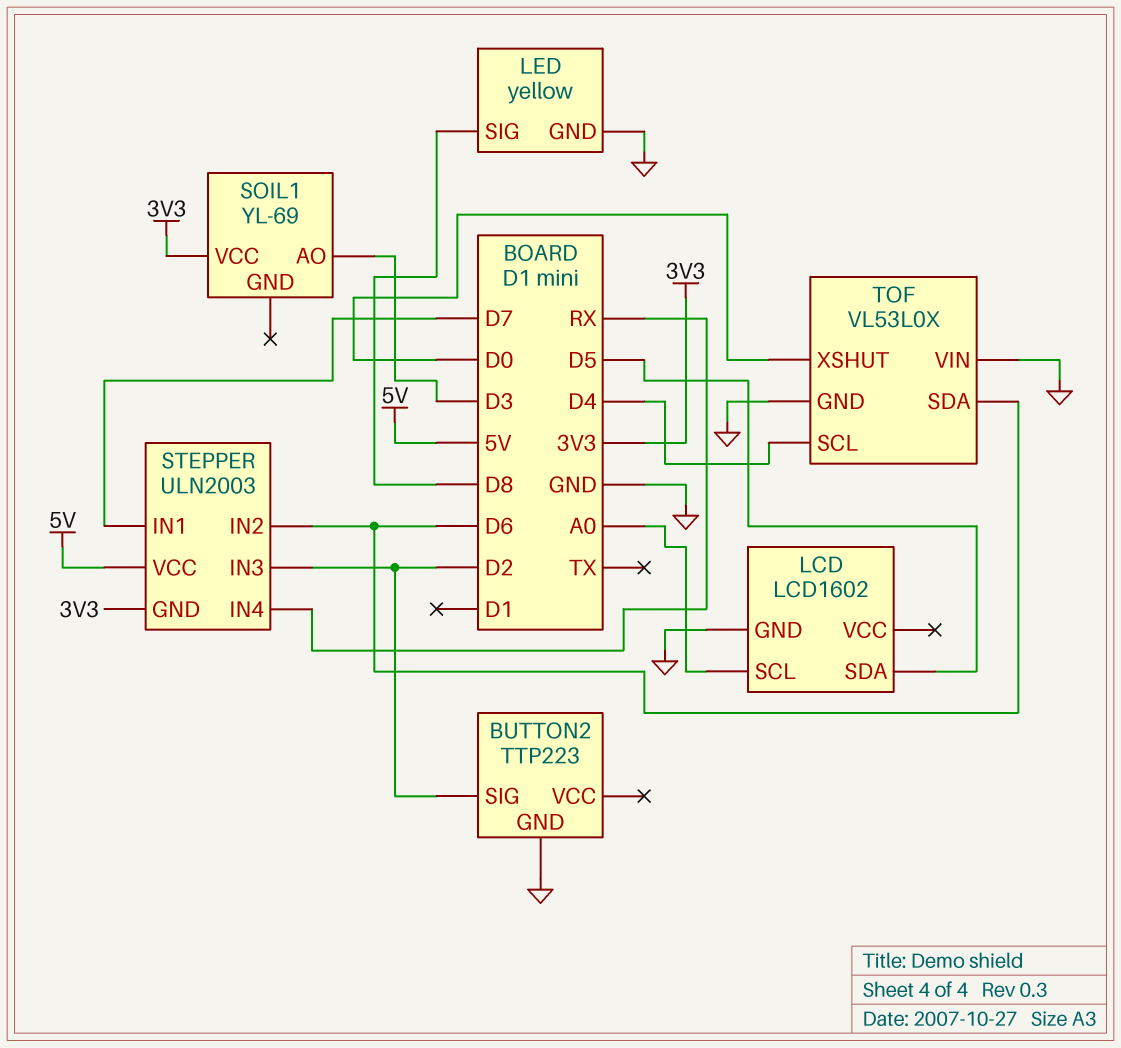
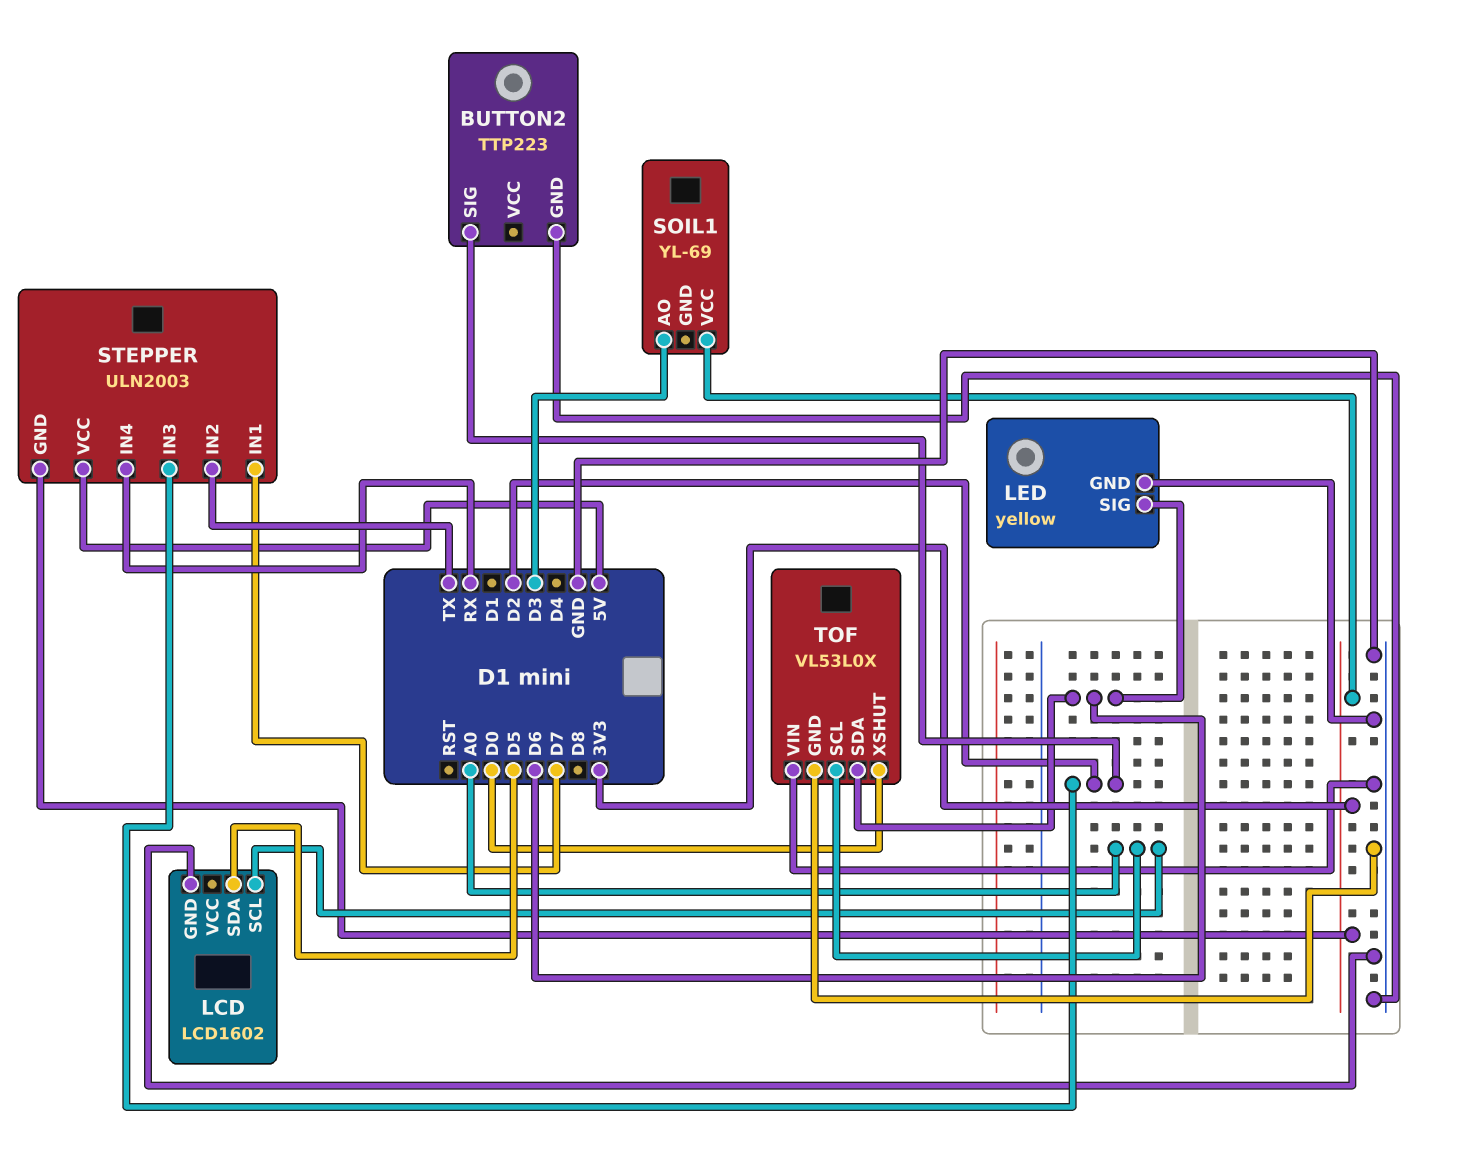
LED pin SIG: D8 -> D6
STEPPER pin IN2: D6 -> TX
TOF pin SCL: D4 -> A0

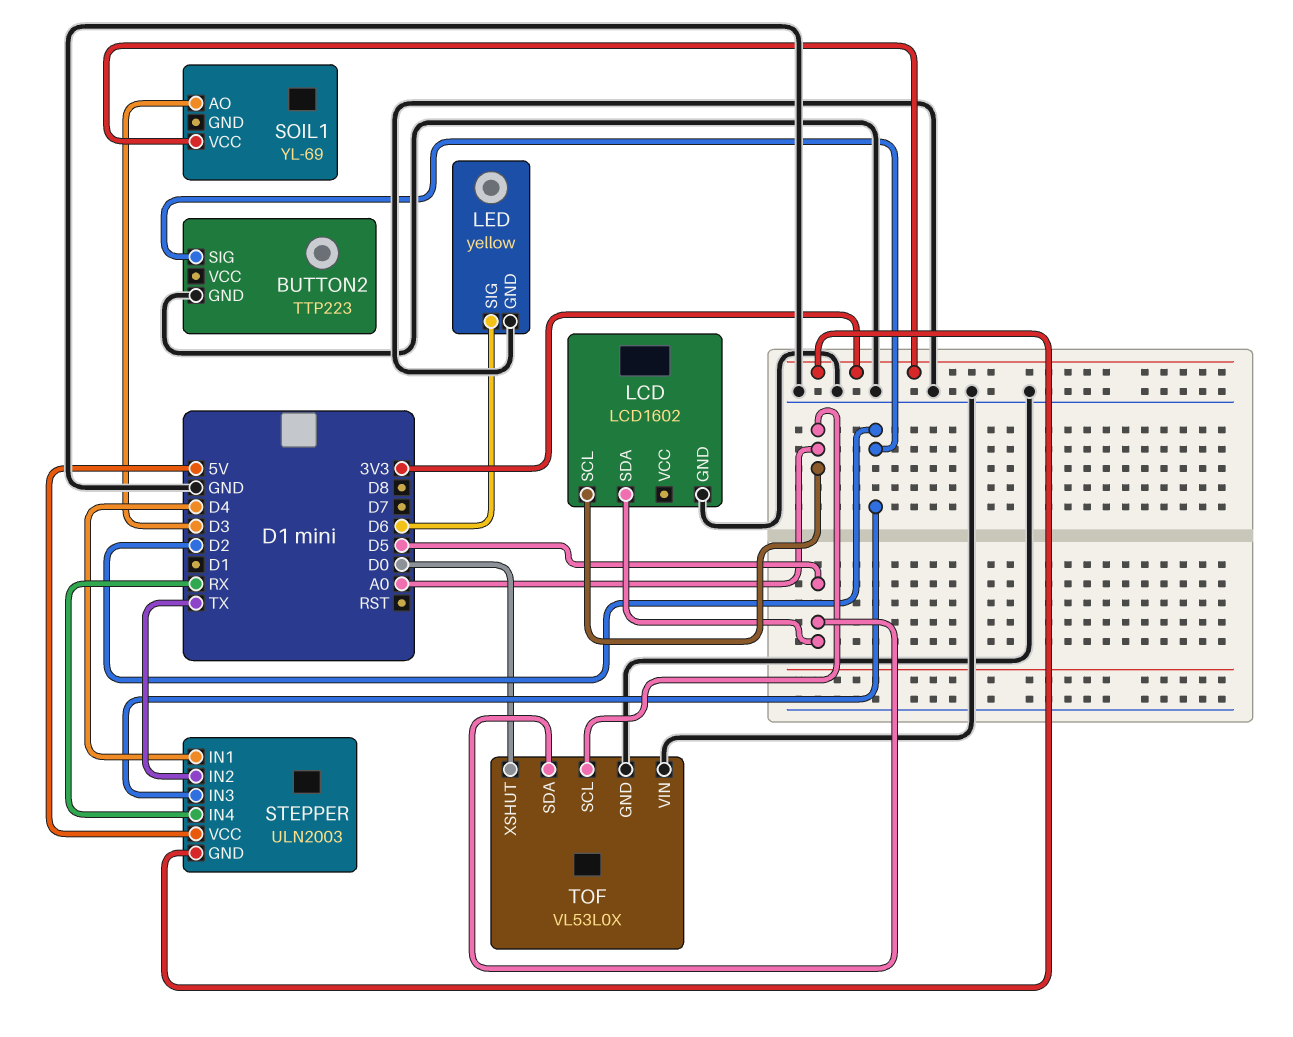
STEPPER pin IN1: D7 -> D4
TOF pin SDA: D6 -> D5

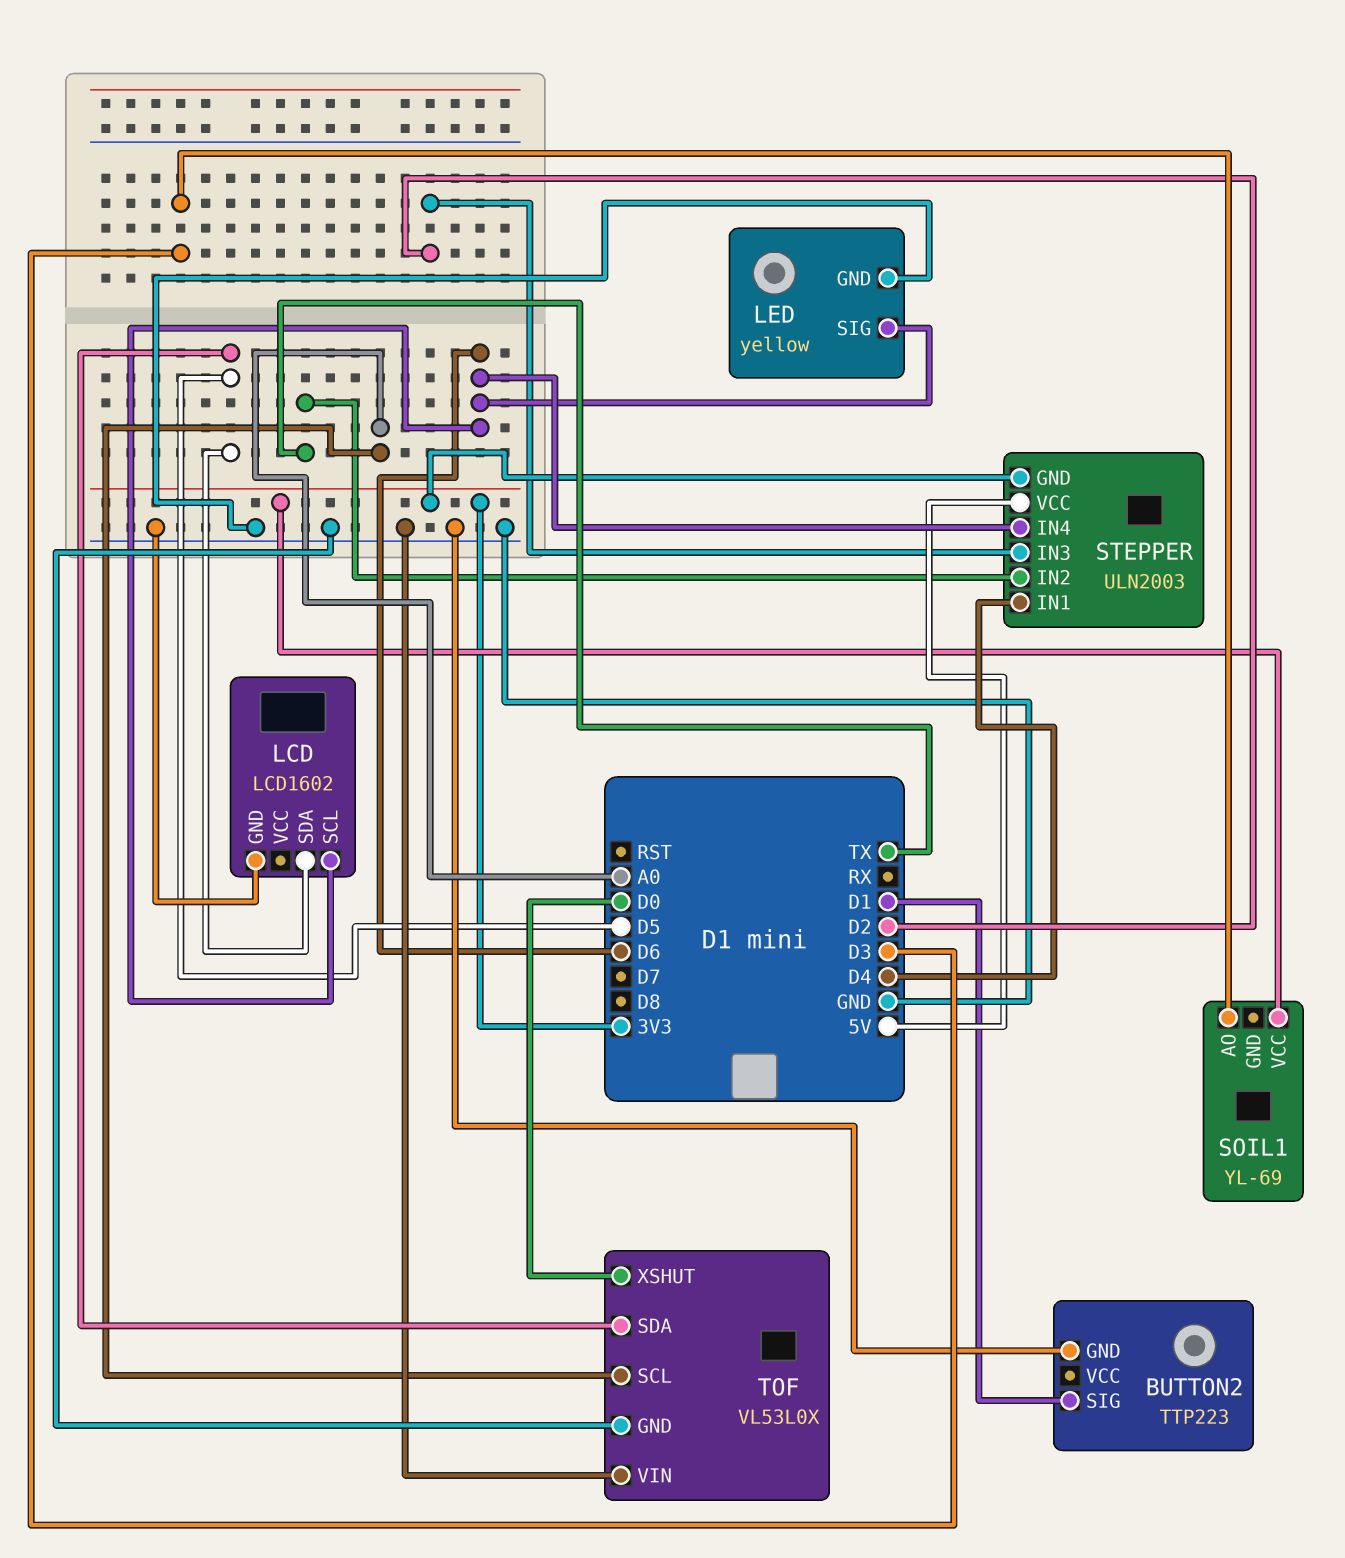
BUTTON2 pin SIG: D2 -> D1
LCD pin SCL: A0 -> D6
STEPPER pin IN4: RX -> D6

